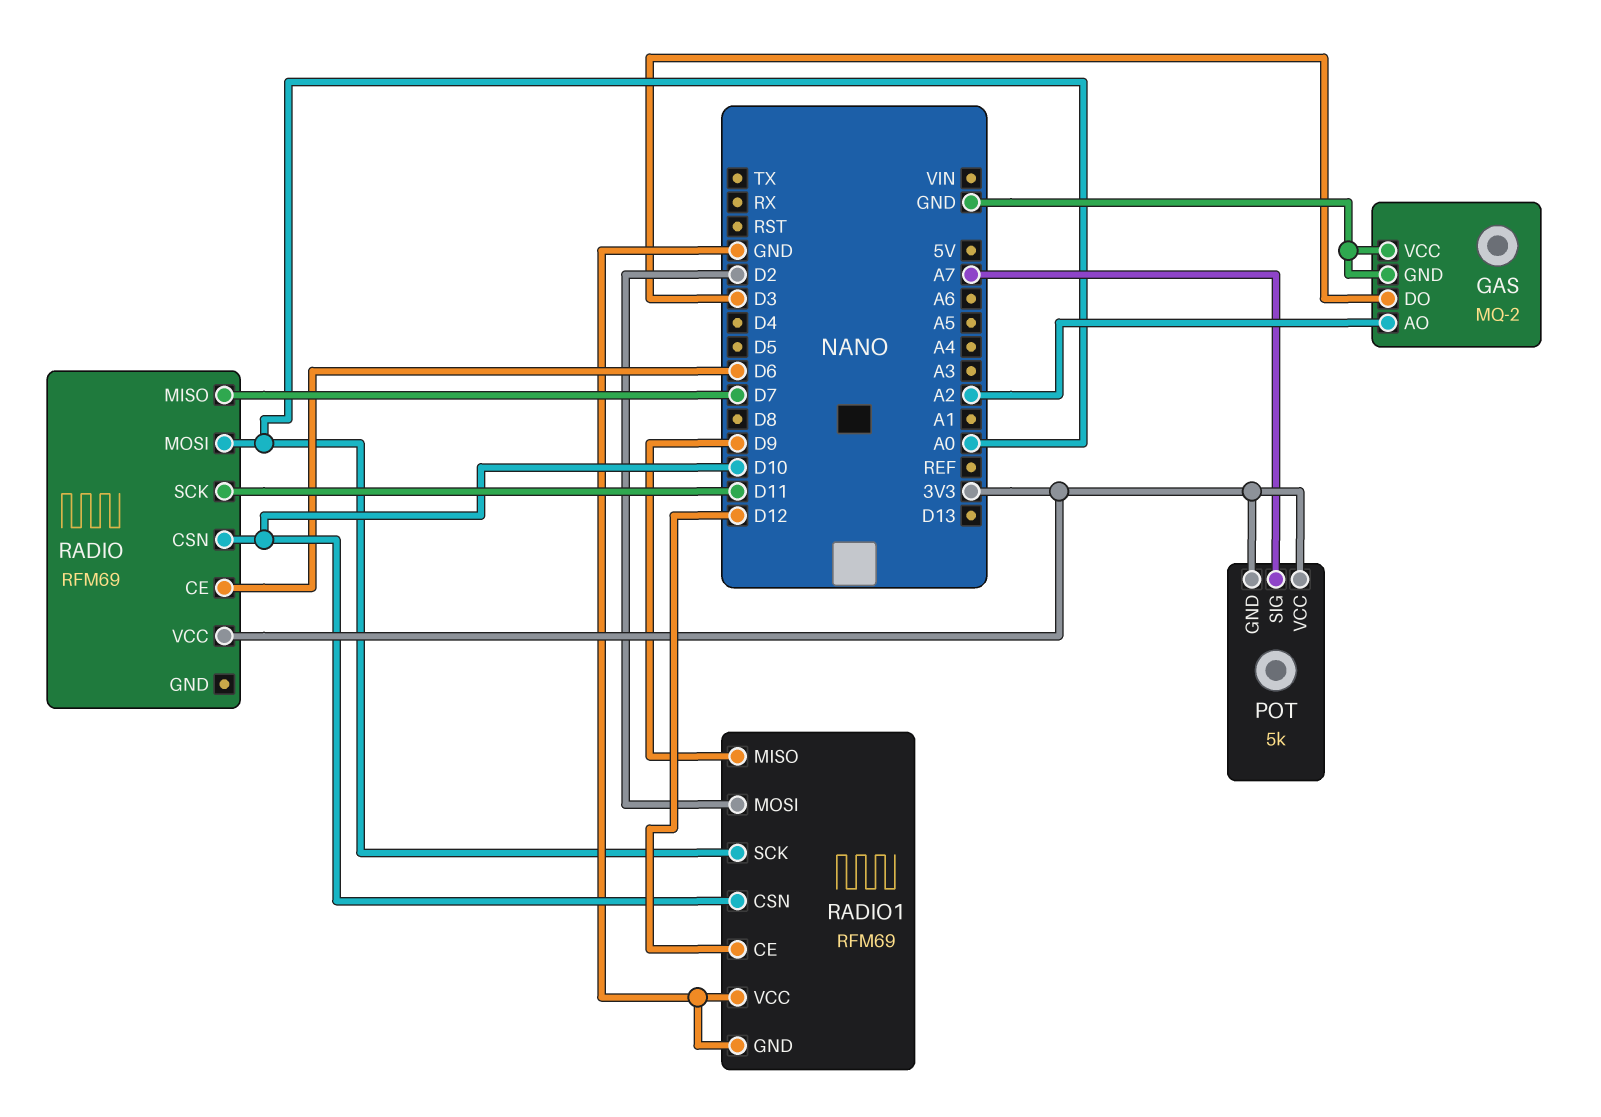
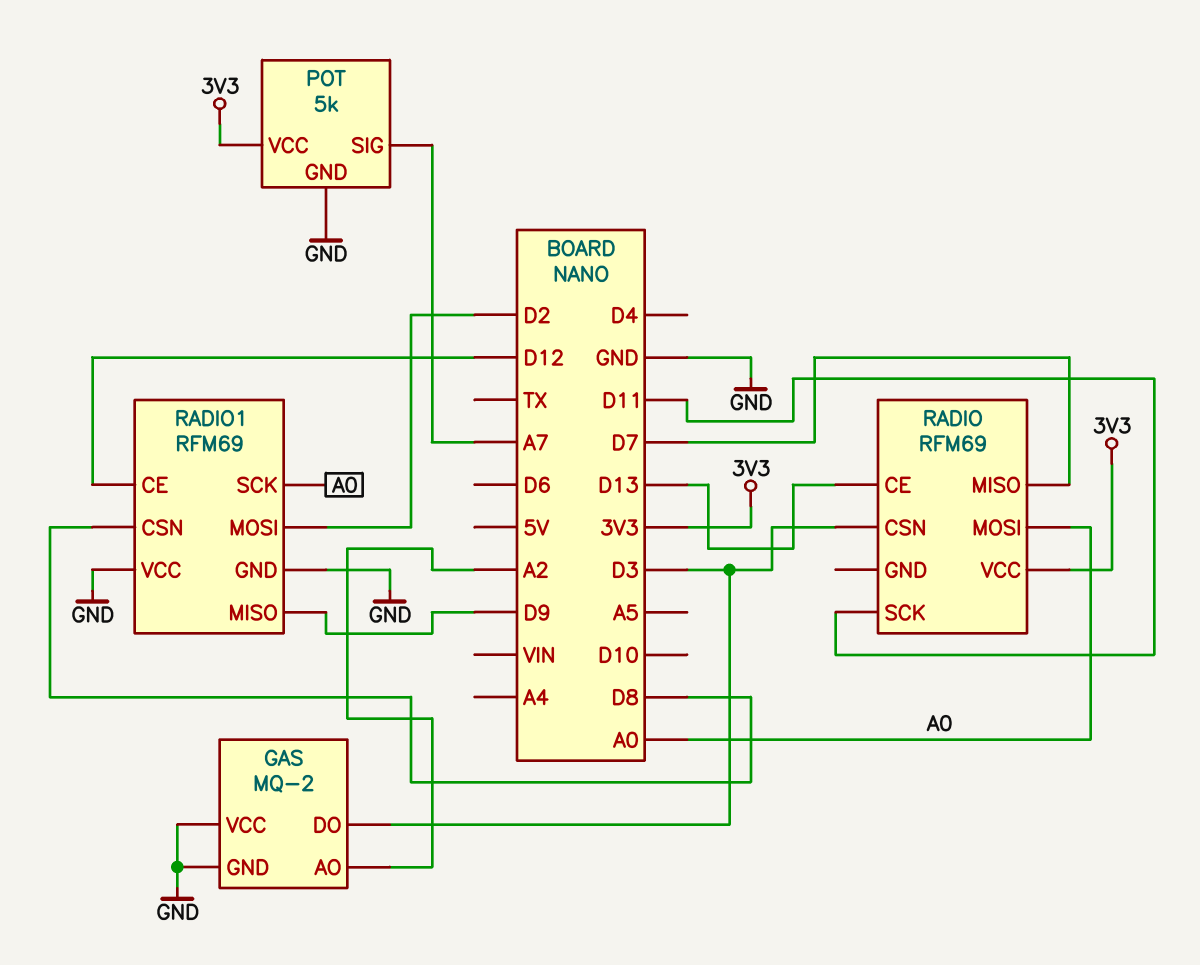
POT pin GND: 3V3 -> GND
RADIO pin CE: D6 -> D13
RADIO pin CSN: D10 -> D3
RADIO1 pin CSN: D10 -> D8

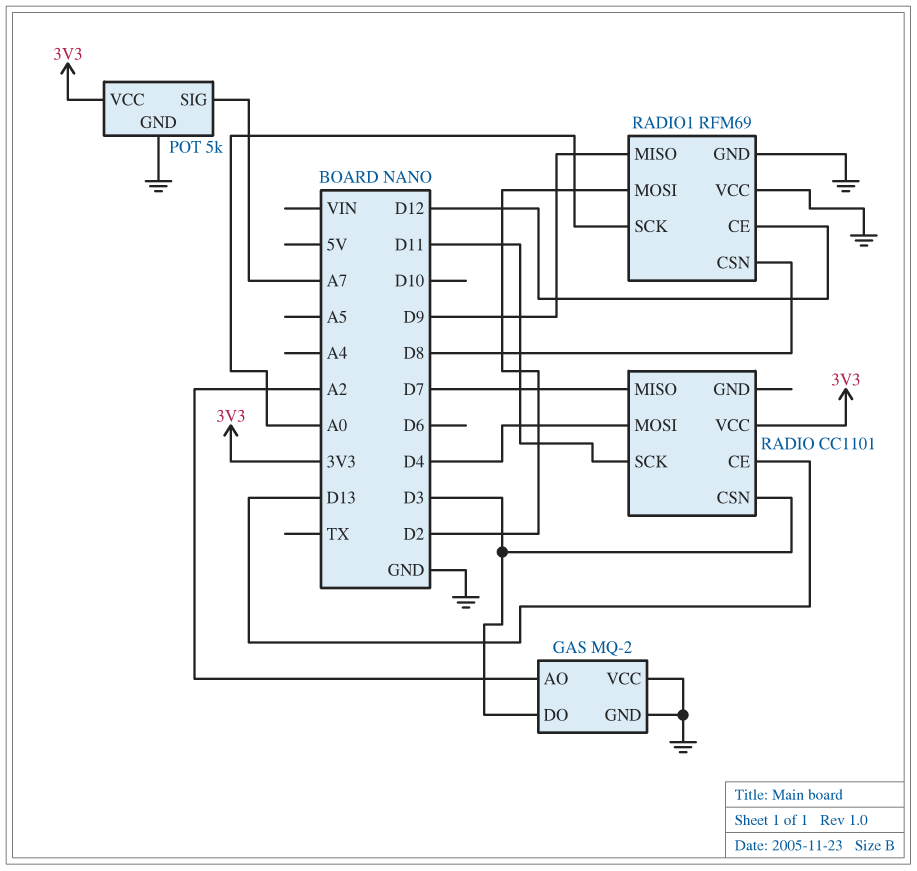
RADIO: RFM69 -> CC1101
RADIO pin MOSI: A0 -> D4

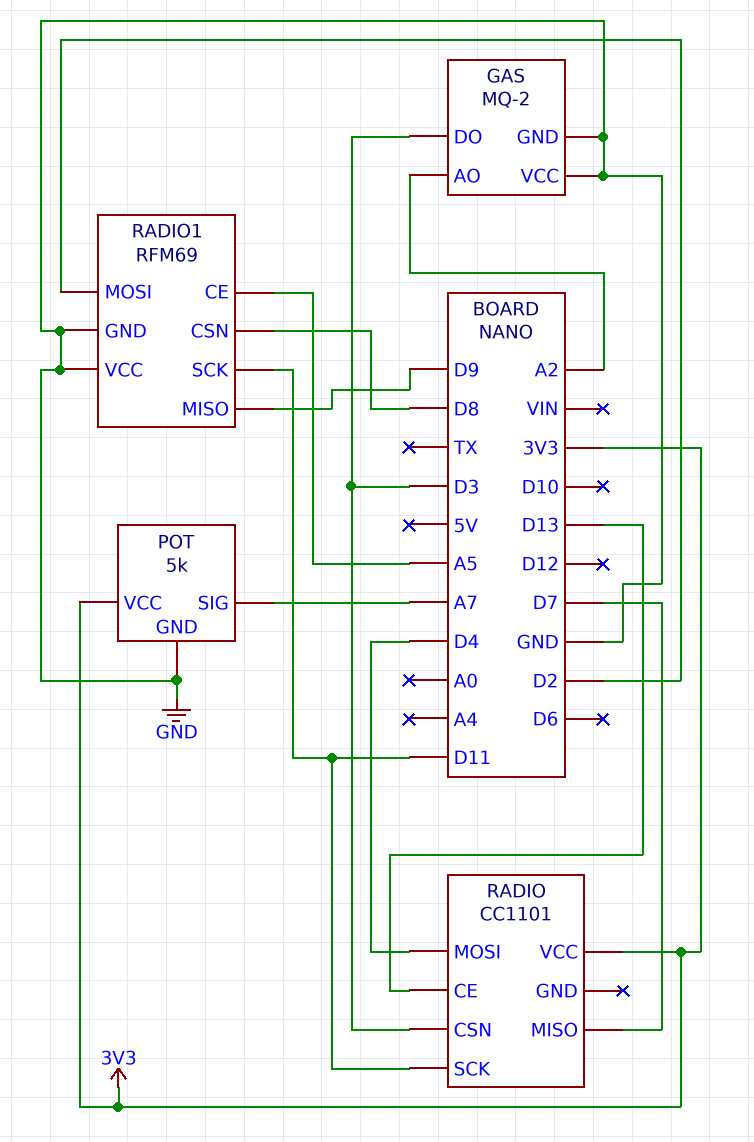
RADIO1 pin CE: D12 -> A5
RADIO1 pin SCK: A0 -> D11

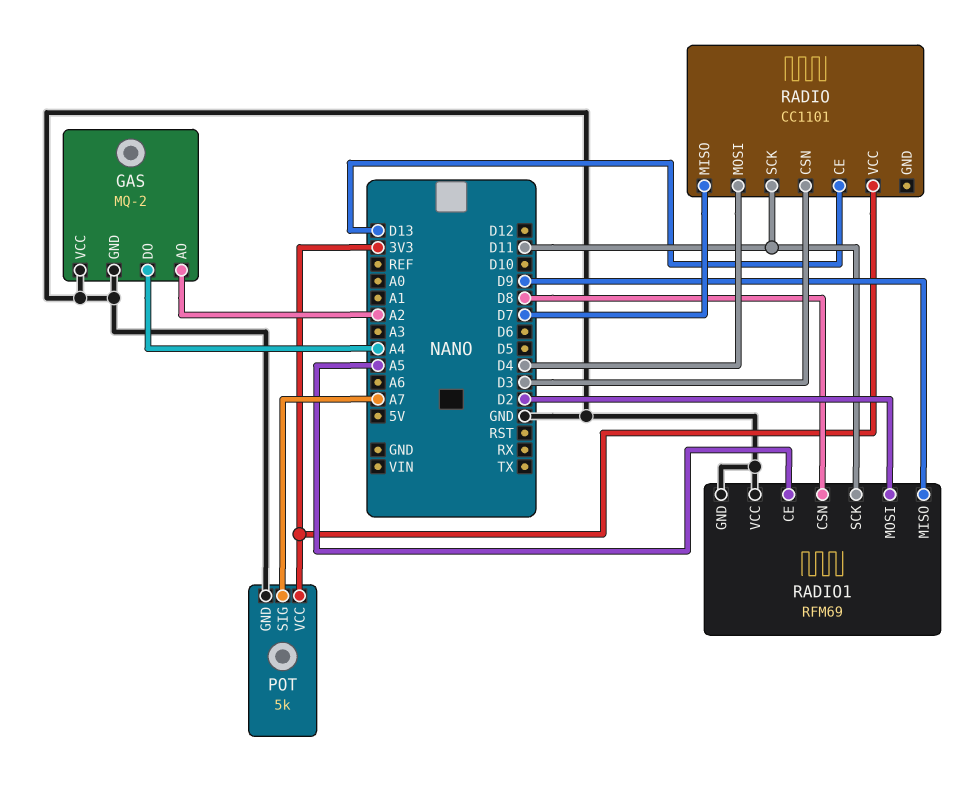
GAS pin DO: D3 -> A4

